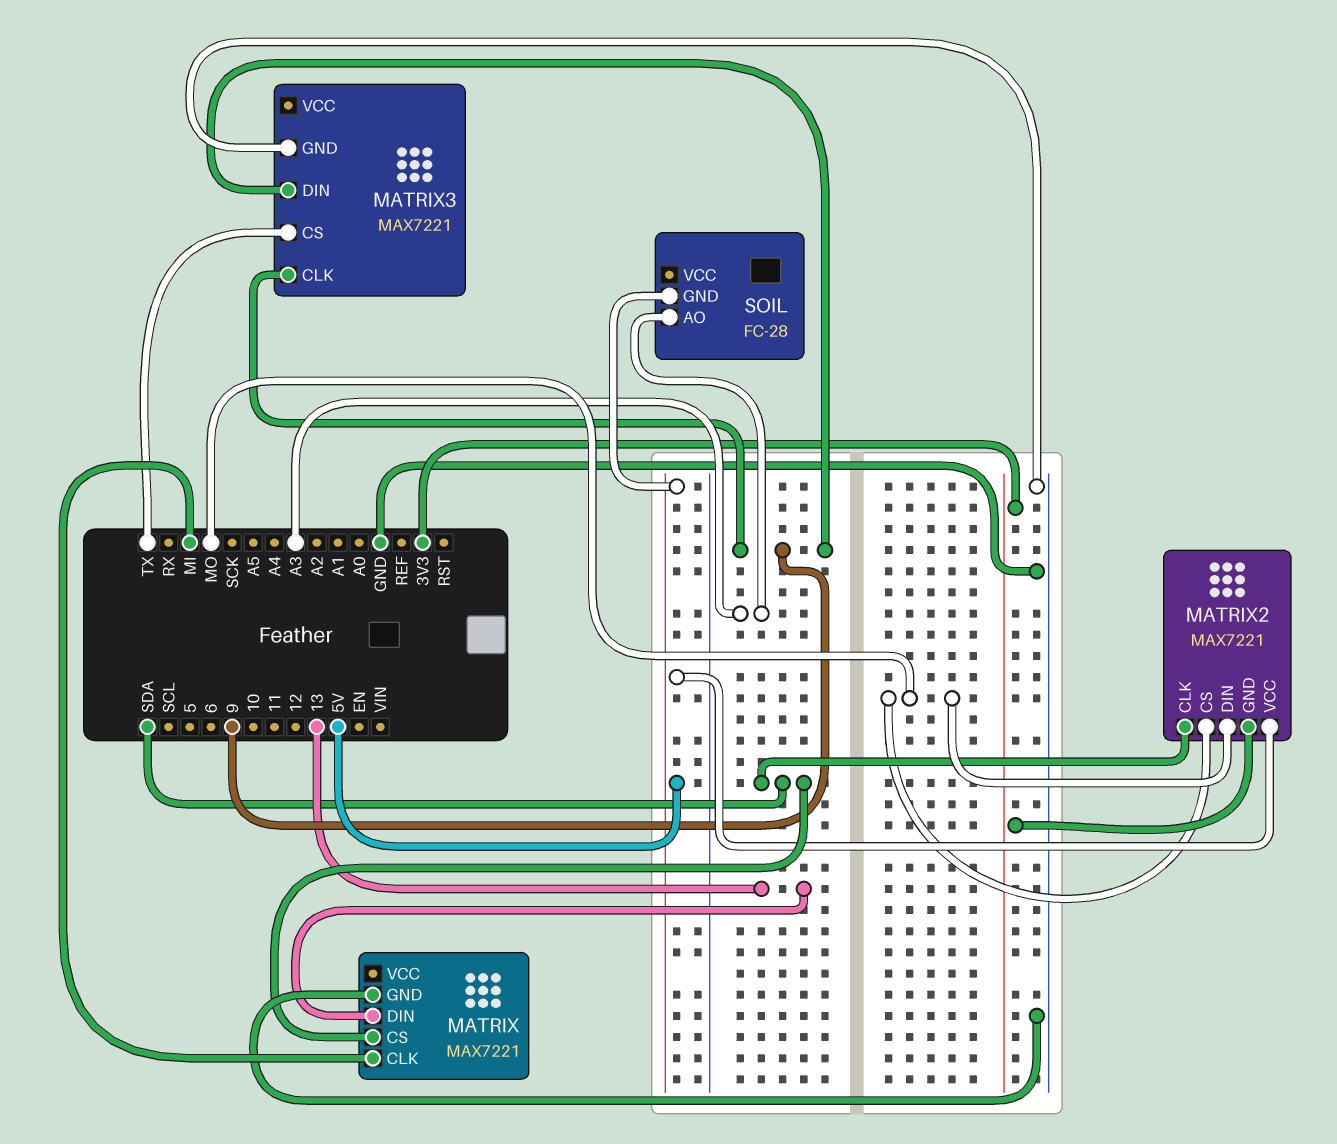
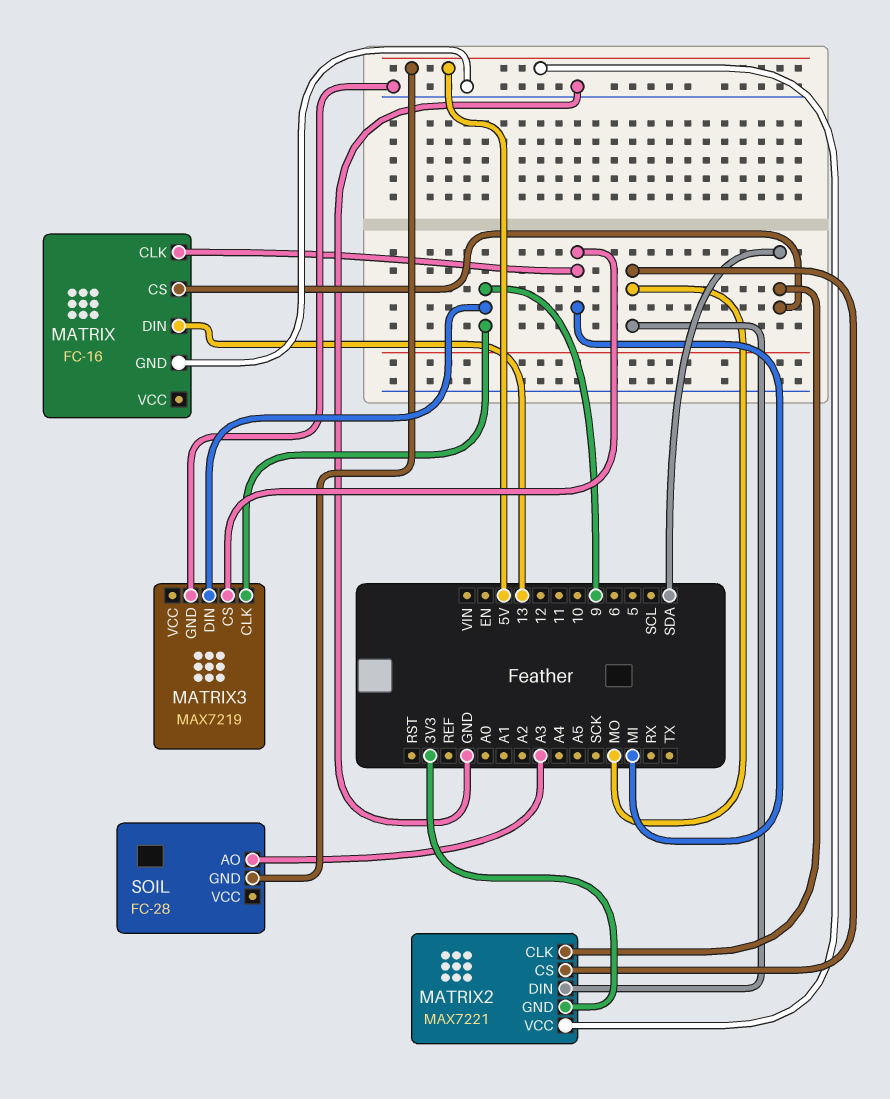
MATRIX: MAX7221 -> FC-16
MATRIX3: MAX7221 -> MAX7219
MATRIX3 pin CS: TX -> MI

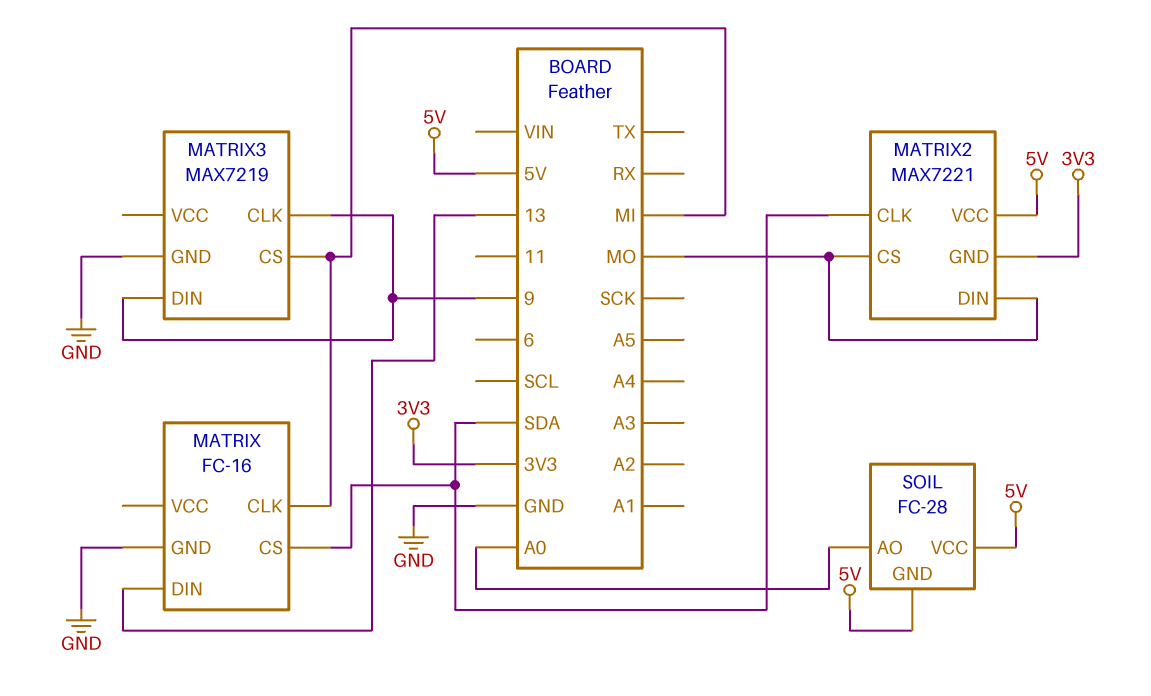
SOIL pin AO: A3 -> A0
SOIL pin VCC: none -> 5V

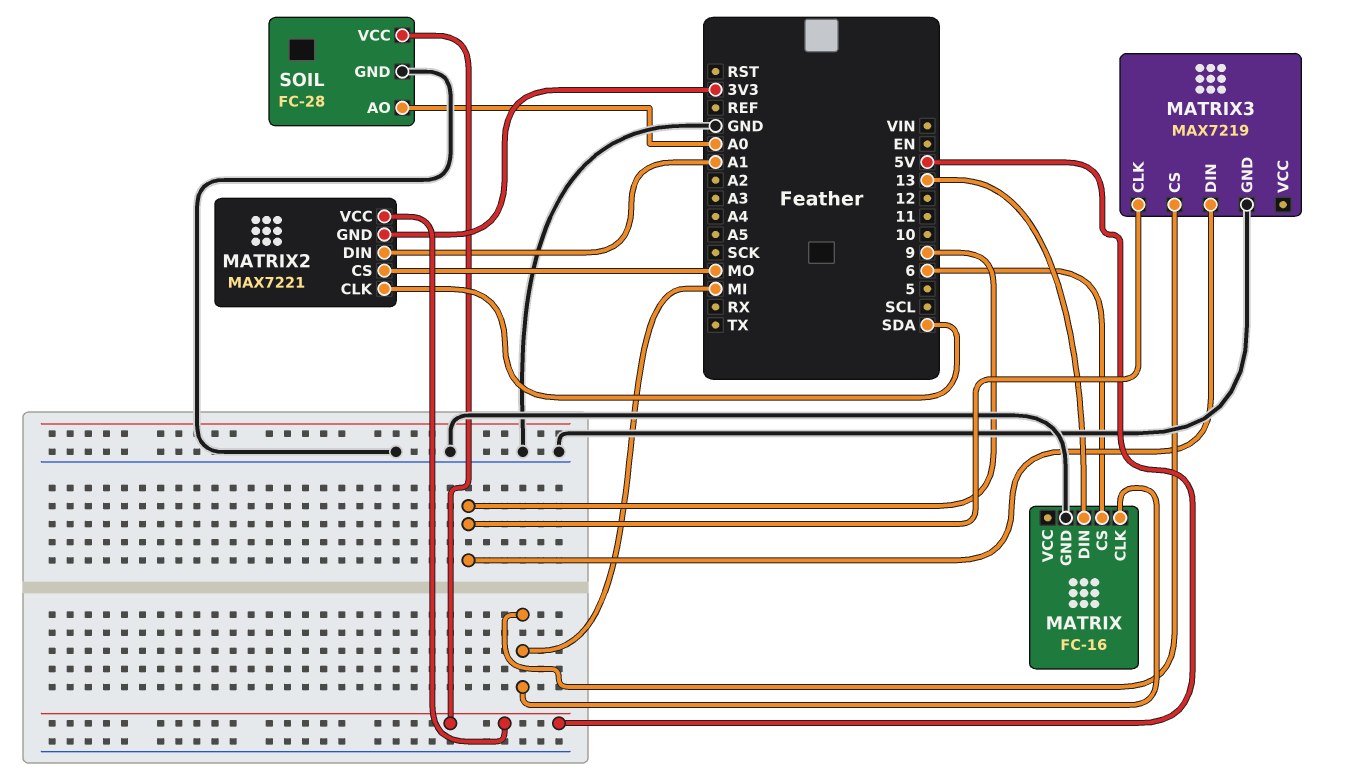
MATRIX pin CS: SDA -> 6
MATRIX2 pin DIN: MO -> A1
SOIL pin GND: 5V -> GND

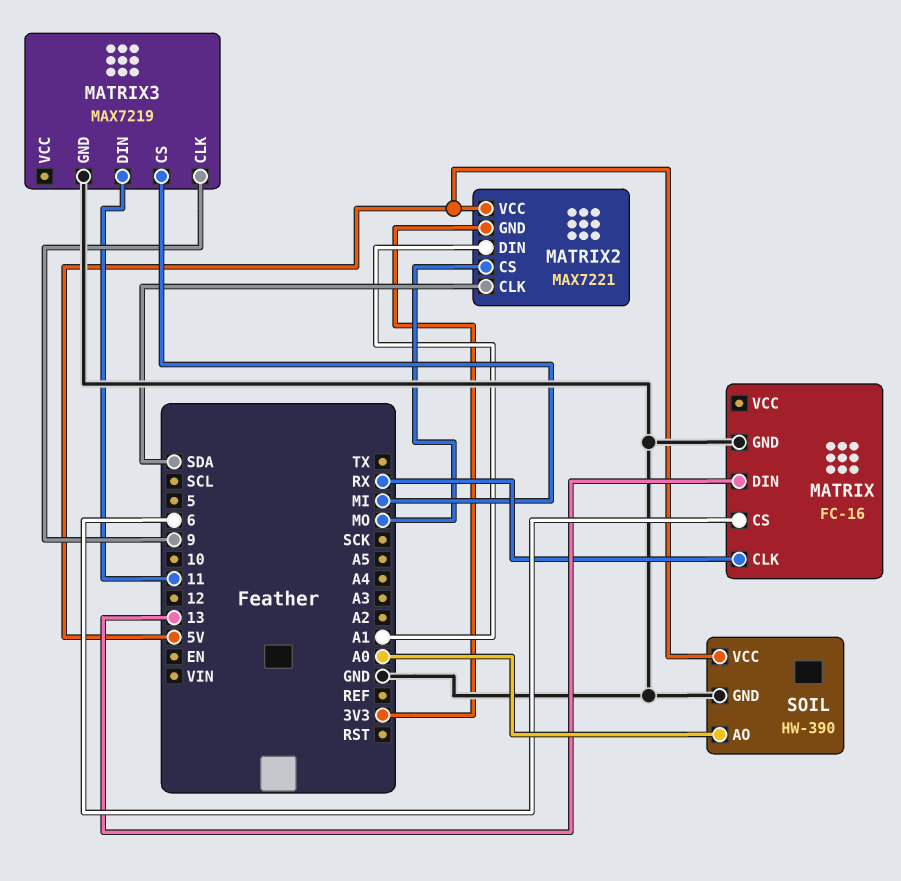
MATRIX pin CLK: MI -> RX
MATRIX3 pin DIN: 9 -> 11
SOIL: FC-28 -> HW-390

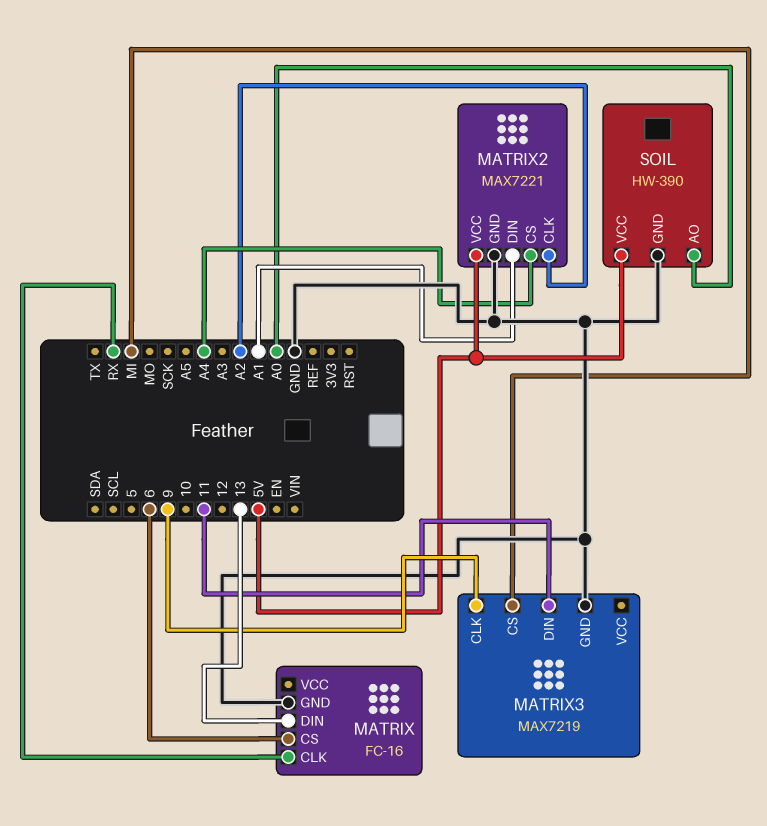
MATRIX2 pin CLK: SDA -> A2
MATRIX2 pin CS: MO -> A4
MATRIX2 pin GND: 3V3 -> GND

